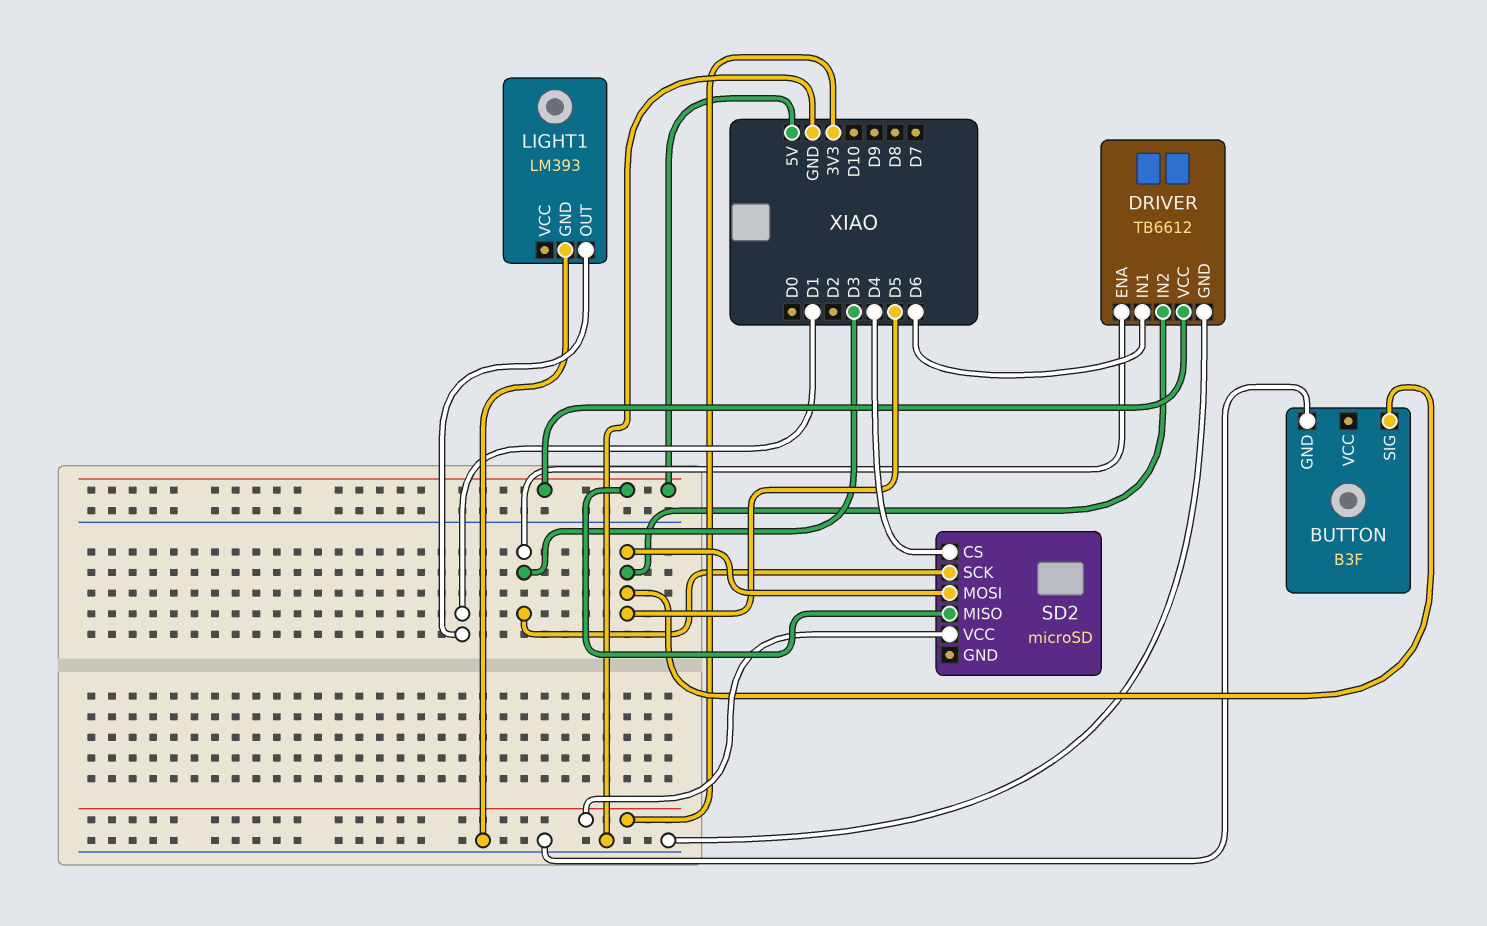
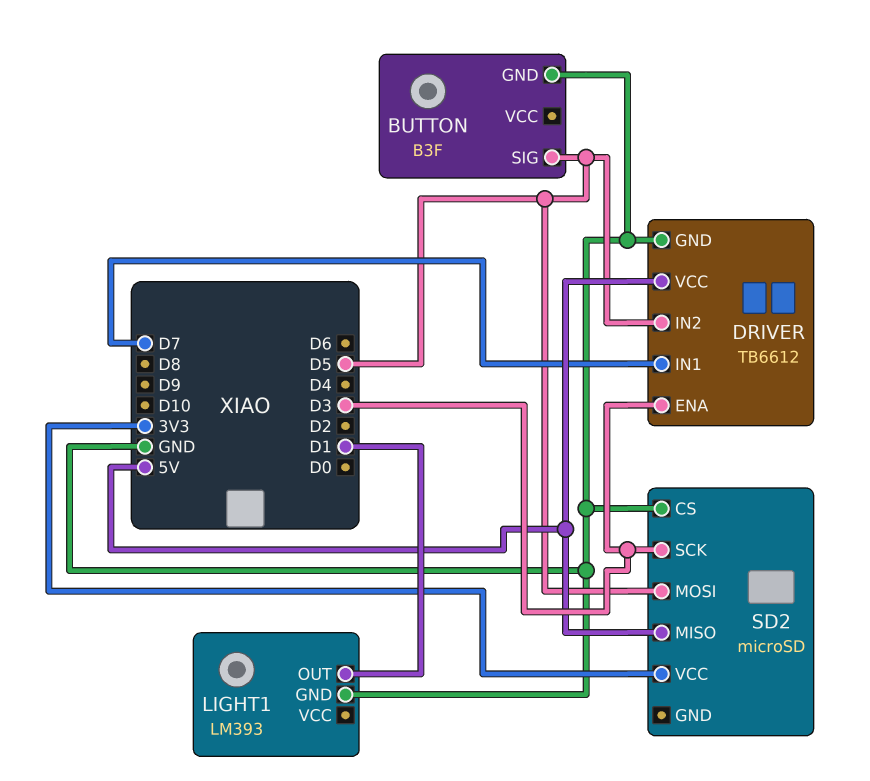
DRIVER pin IN1: D6 -> D7
SD2 pin CS: D4 -> GND

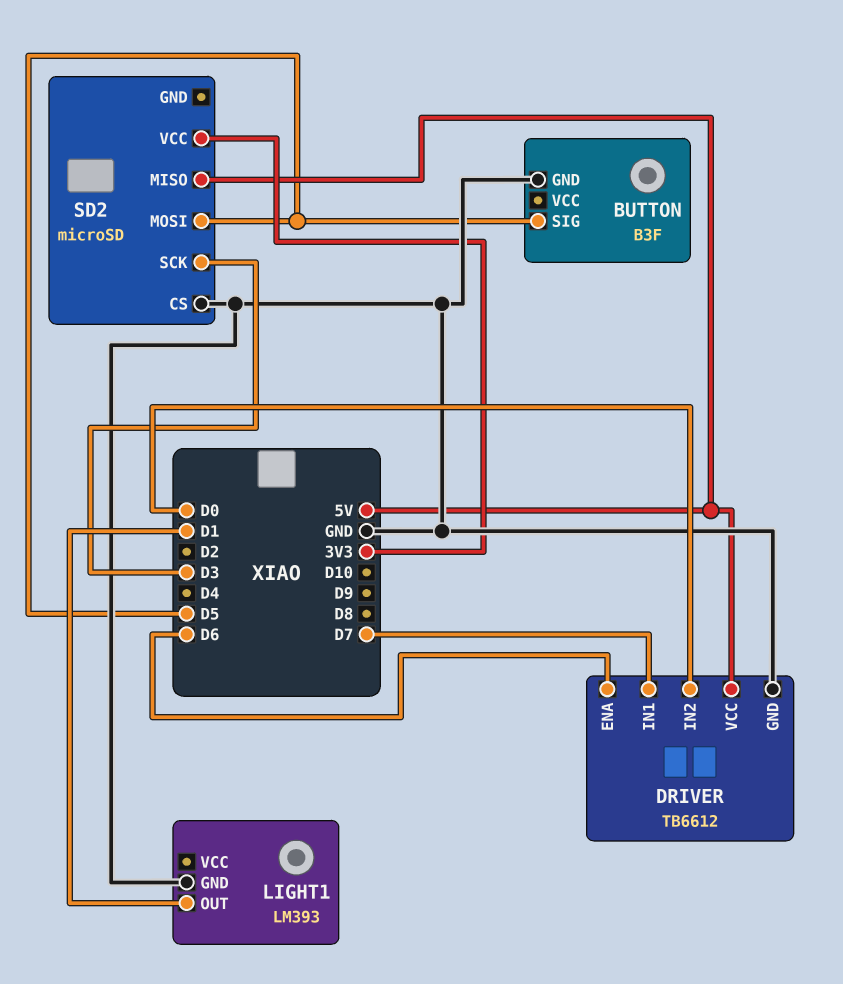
DRIVER pin ENA: D3 -> D6
DRIVER pin IN2: D5 -> D0

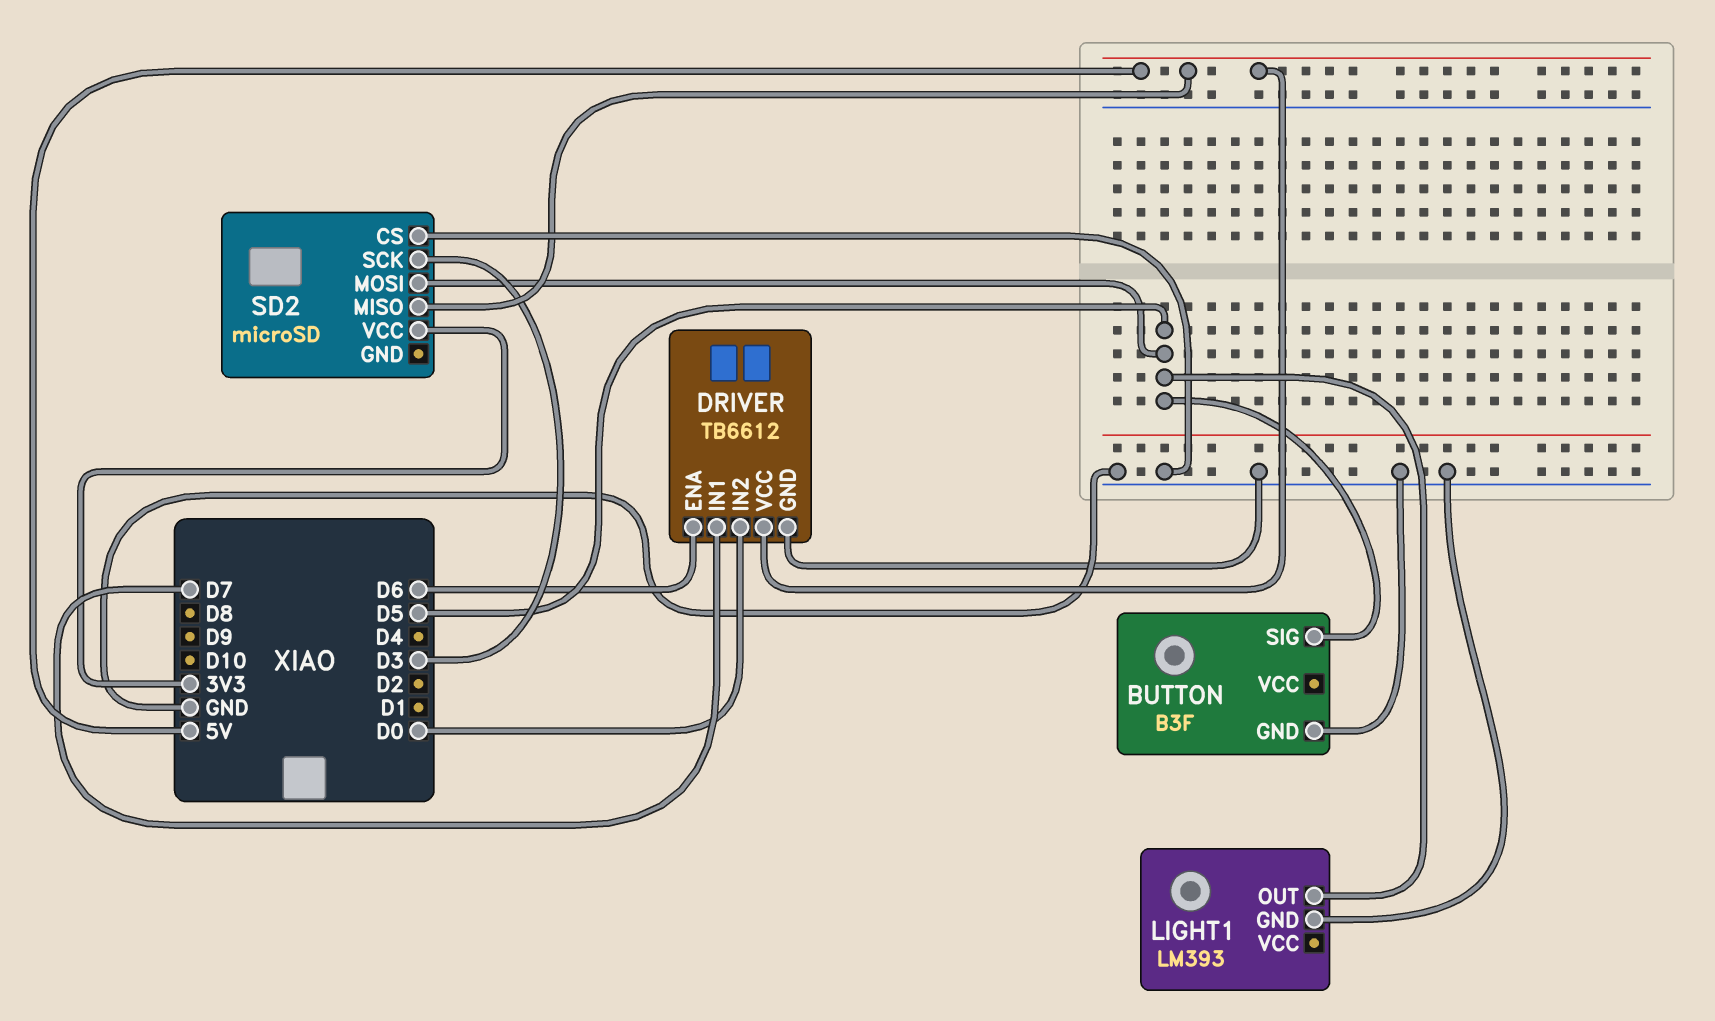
LIGHT1 pin OUT: D1 -> D5

